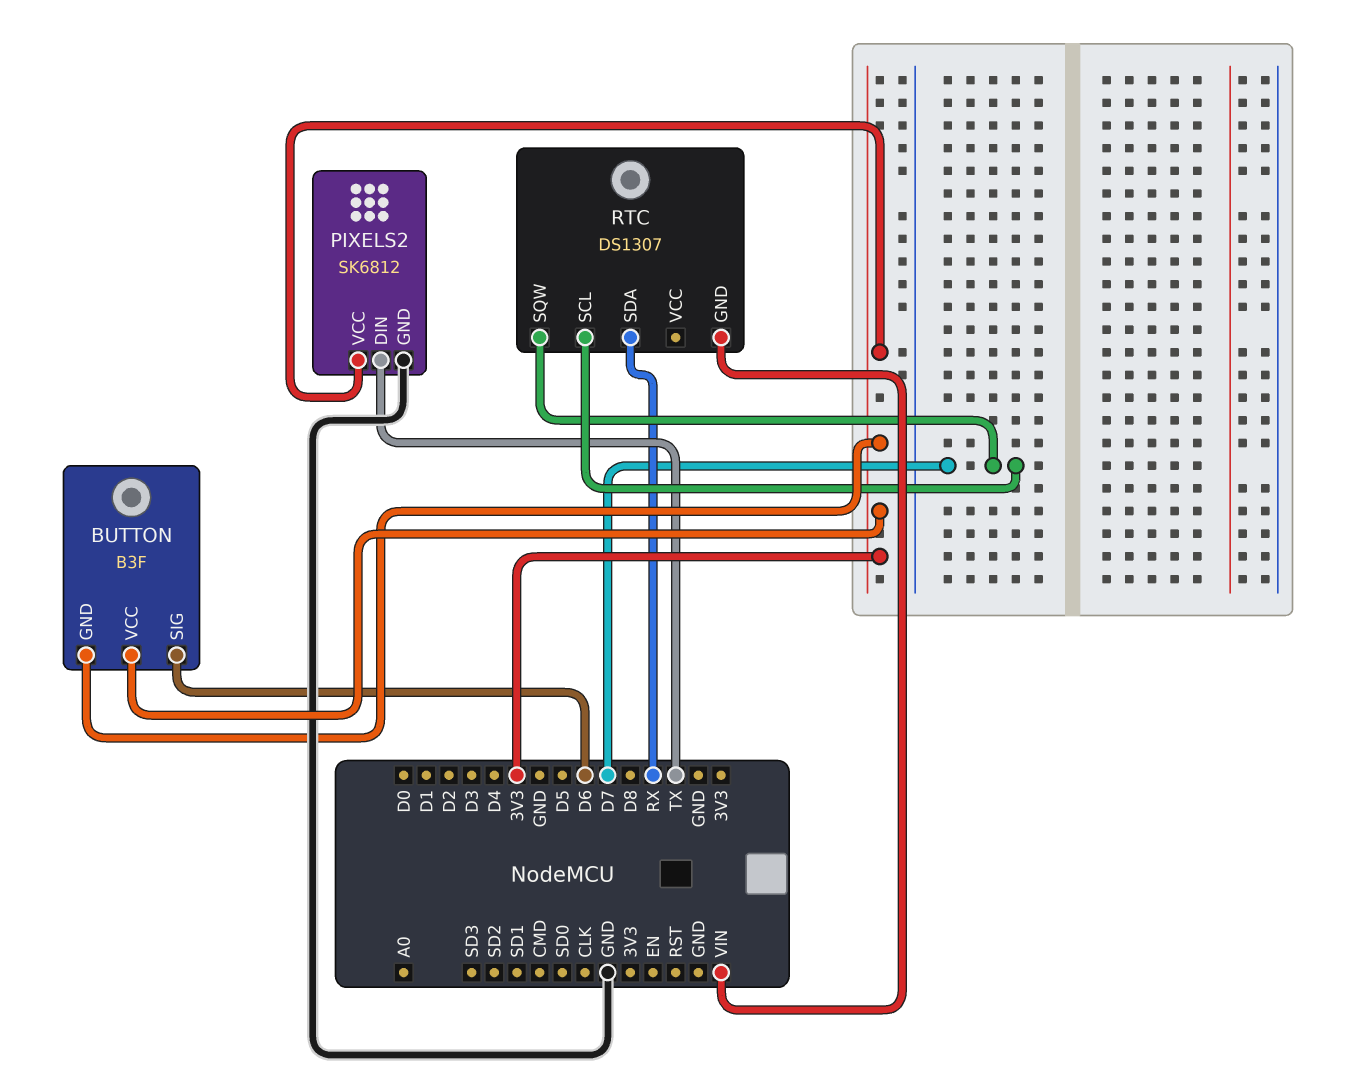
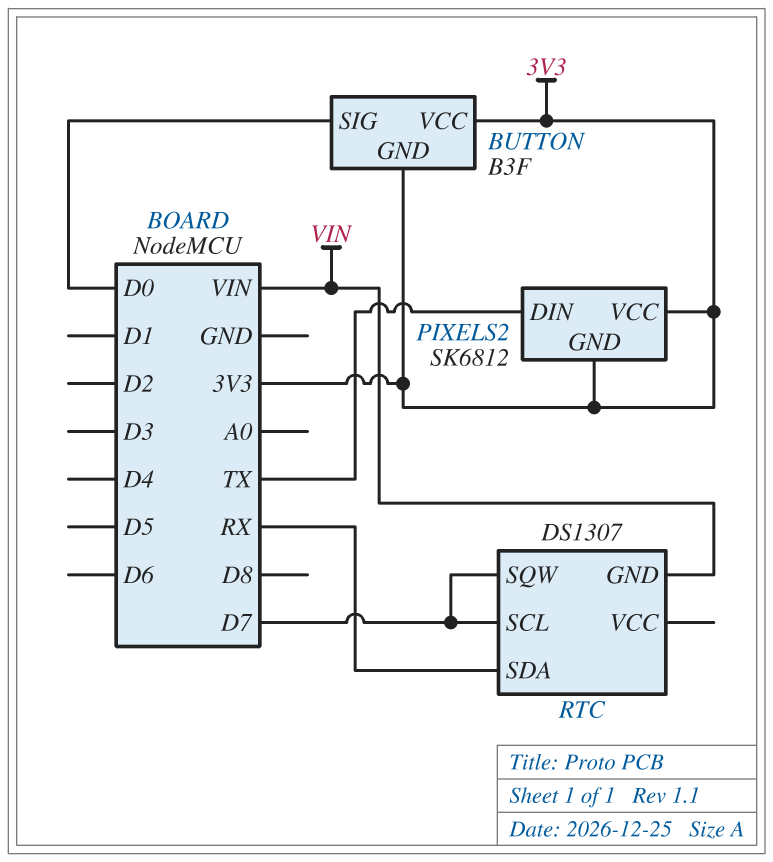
BUTTON pin SIG: D6 -> D0
PIXELS2 pin GND: GND -> 3V3

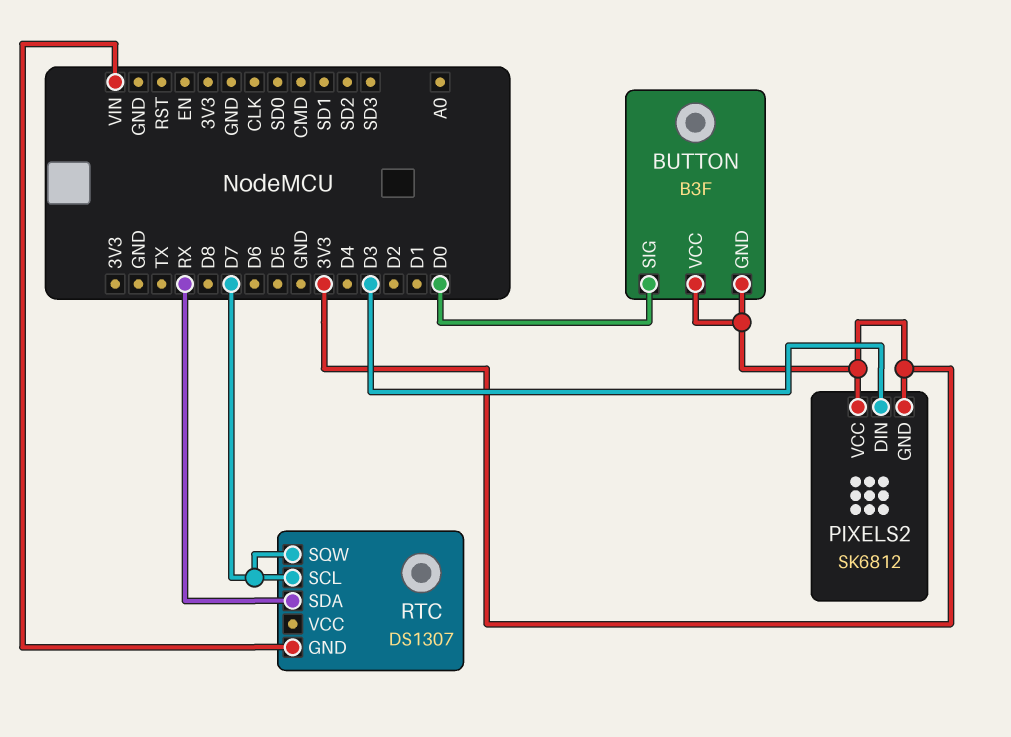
PIXELS2 pin DIN: TX -> D3

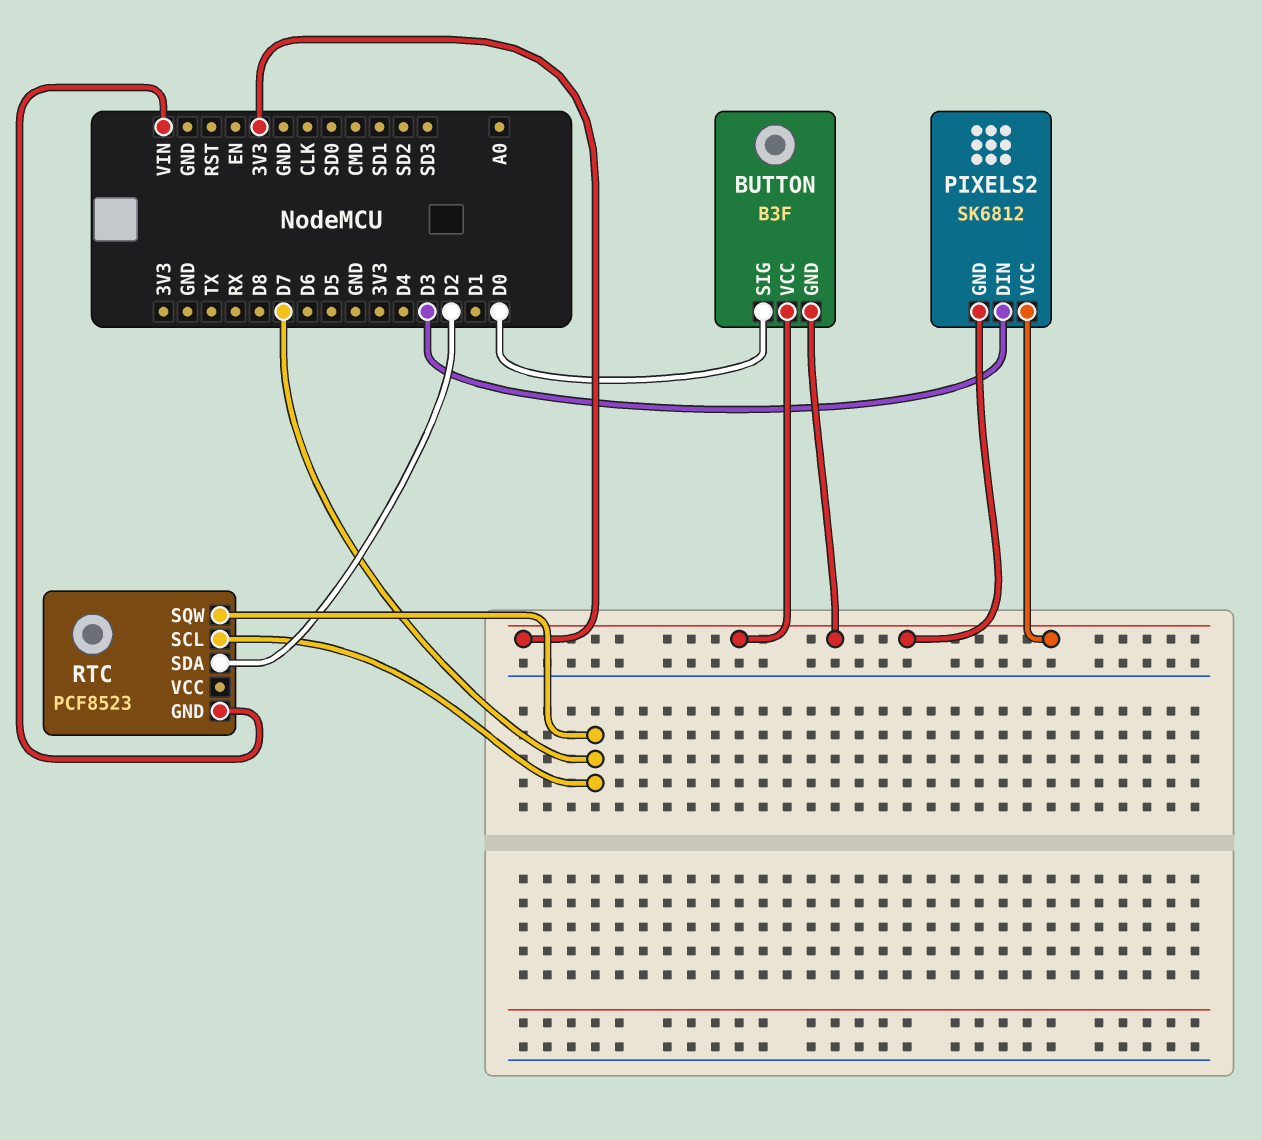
RTC: DS1307 -> PCF8523
RTC pin SDA: RX -> D2

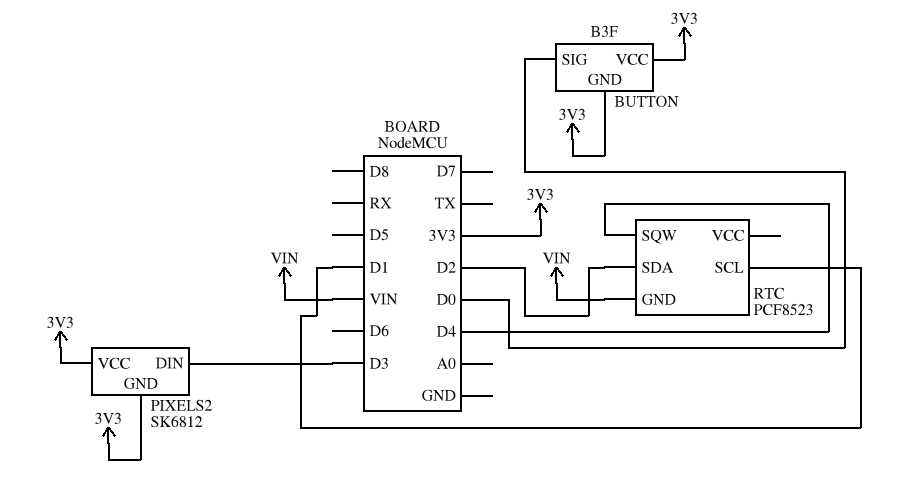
RTC pin SCL: D7 -> D1
RTC pin SQW: D7 -> D4

